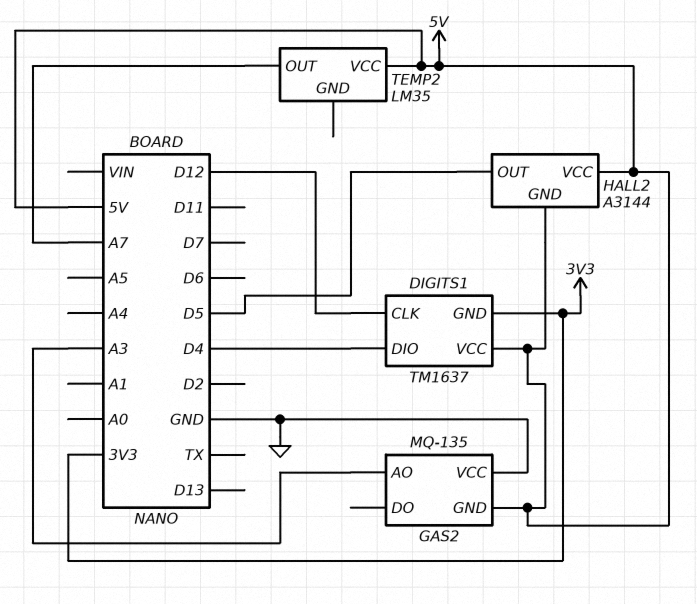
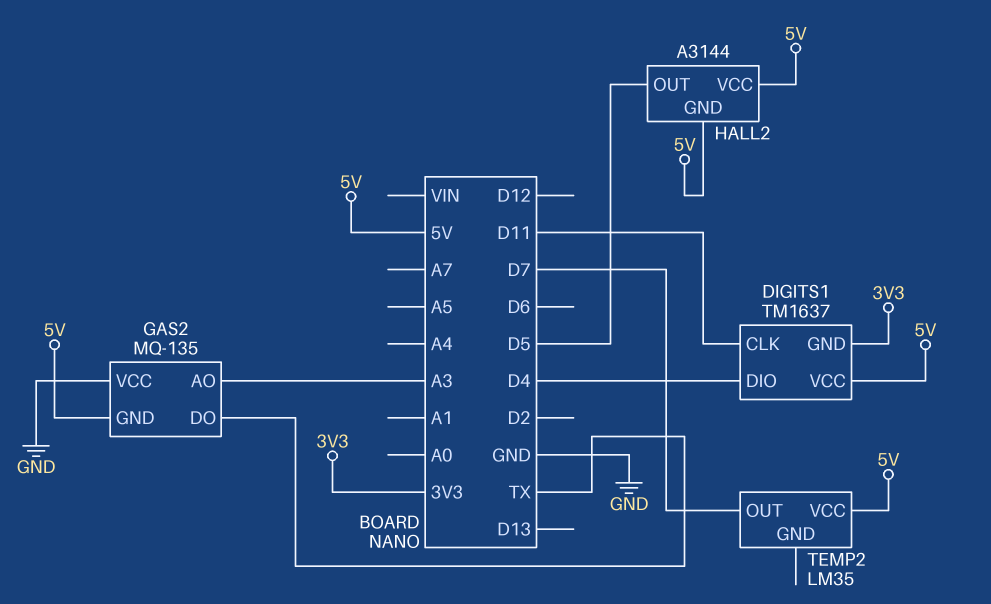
DIGITS1 pin CLK: D12 -> D11
GAS2 pin DO: none -> TX
TEMP2 pin OUT: A7 -> D7

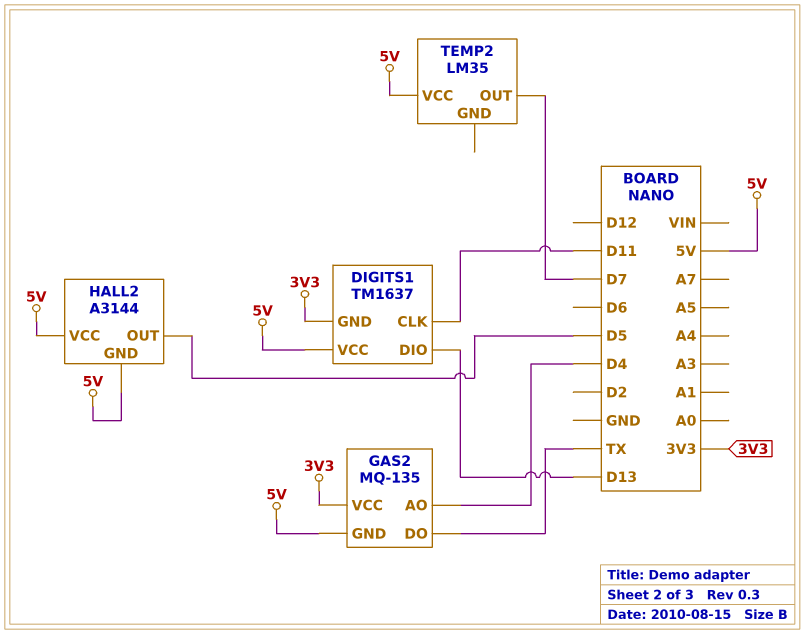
DIGITS1 pin DIO: D4 -> D13
GAS2 pin AO: A3 -> D4
GAS2 pin VCC: GND -> 3V3

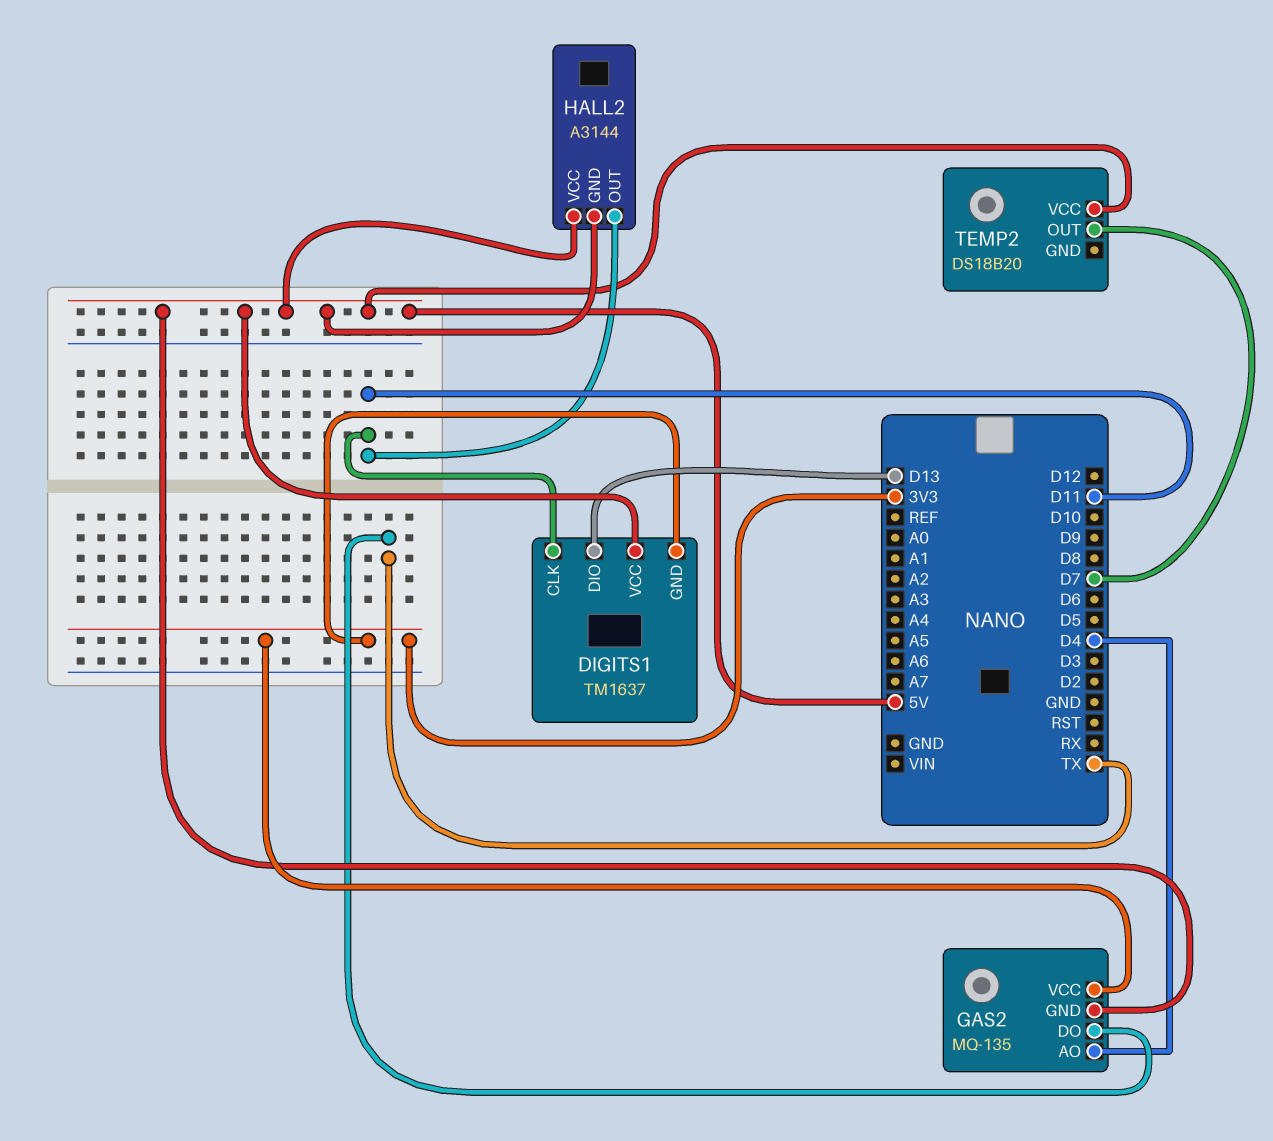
HALL2 pin OUT: D5 -> D11
TEMP2: LM35 -> DS18B20

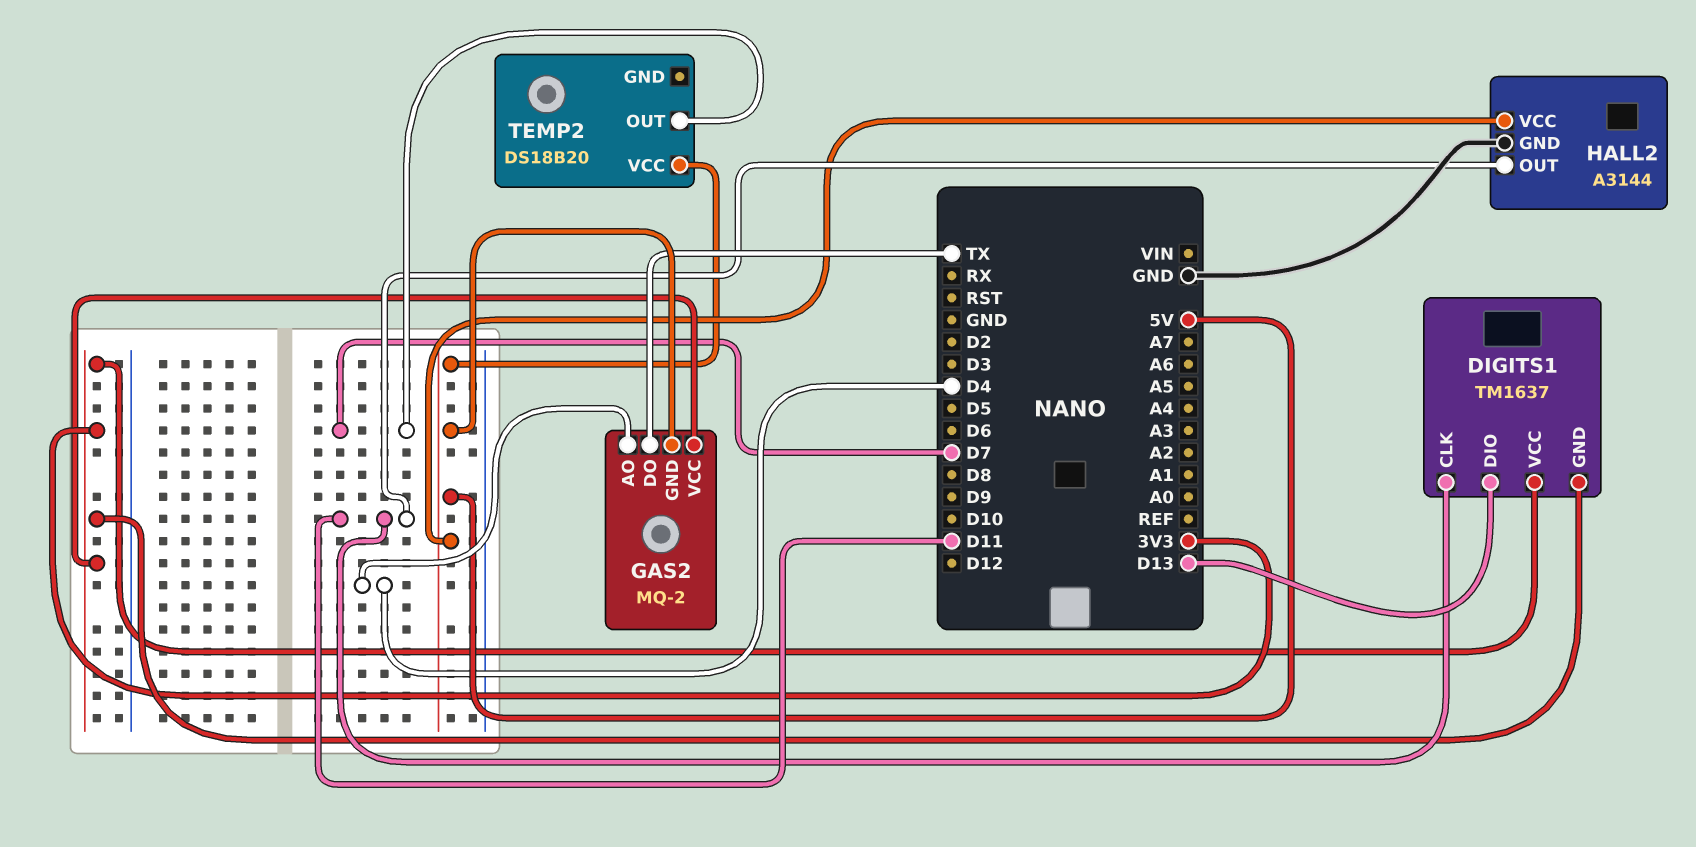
DIGITS1 pin VCC: 5V -> 3V3
GAS2: MQ-135 -> MQ-2
HALL2 pin GND: 5V -> GND

